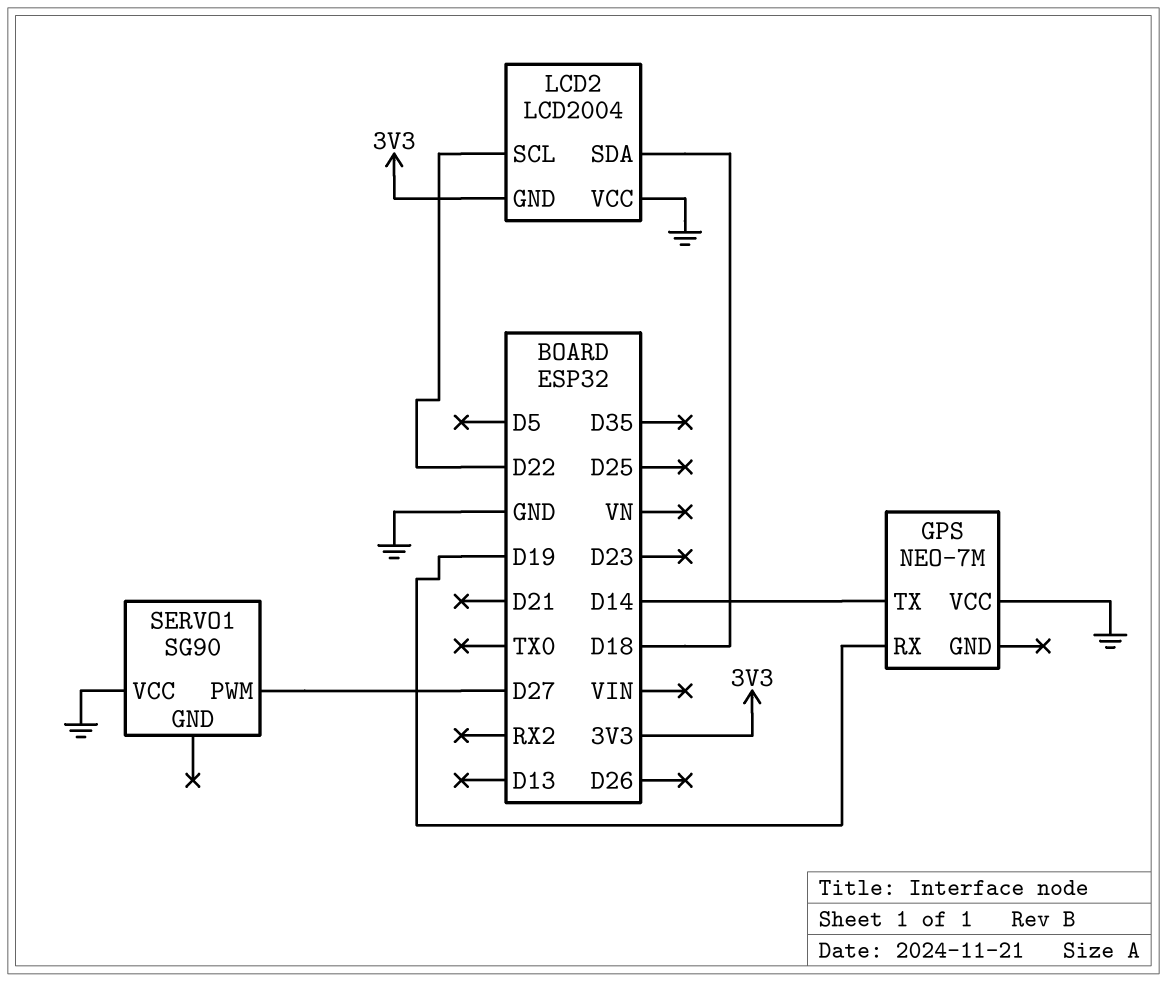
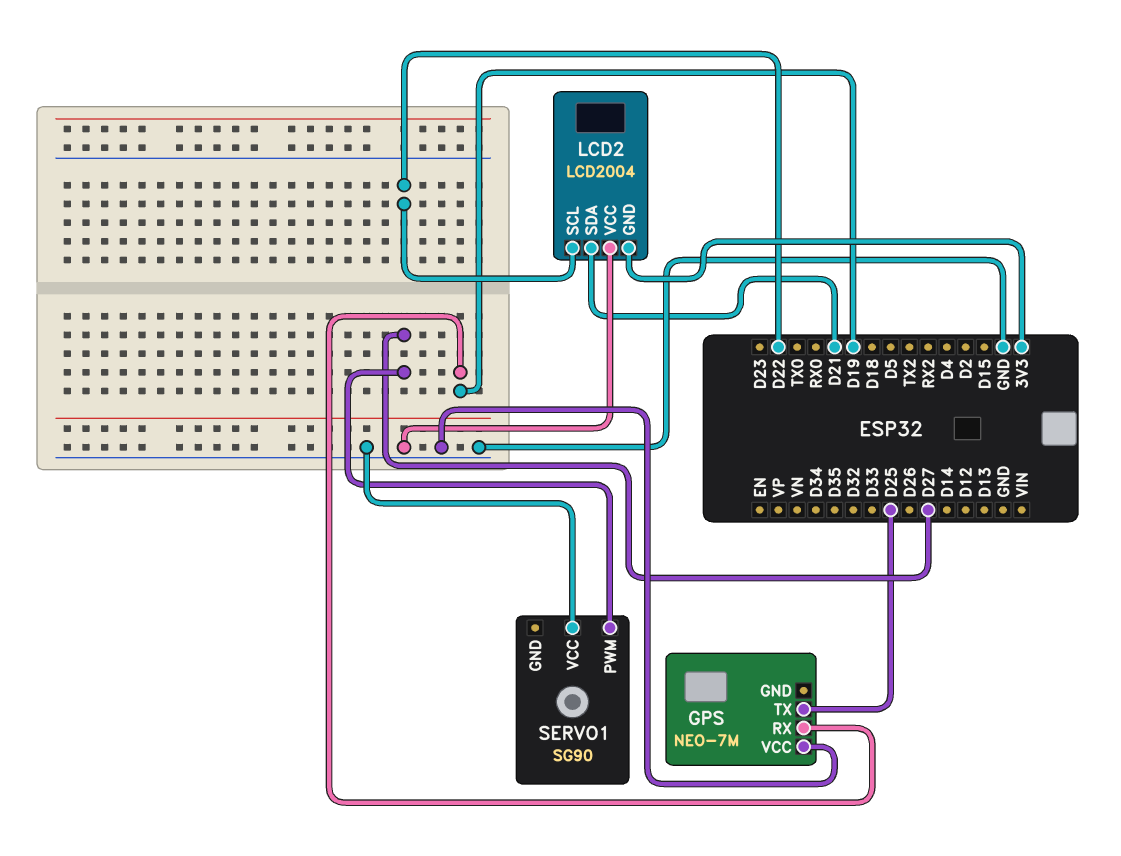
GPS pin TX: D14 -> D25
LCD2 pin SDA: D18 -> D21

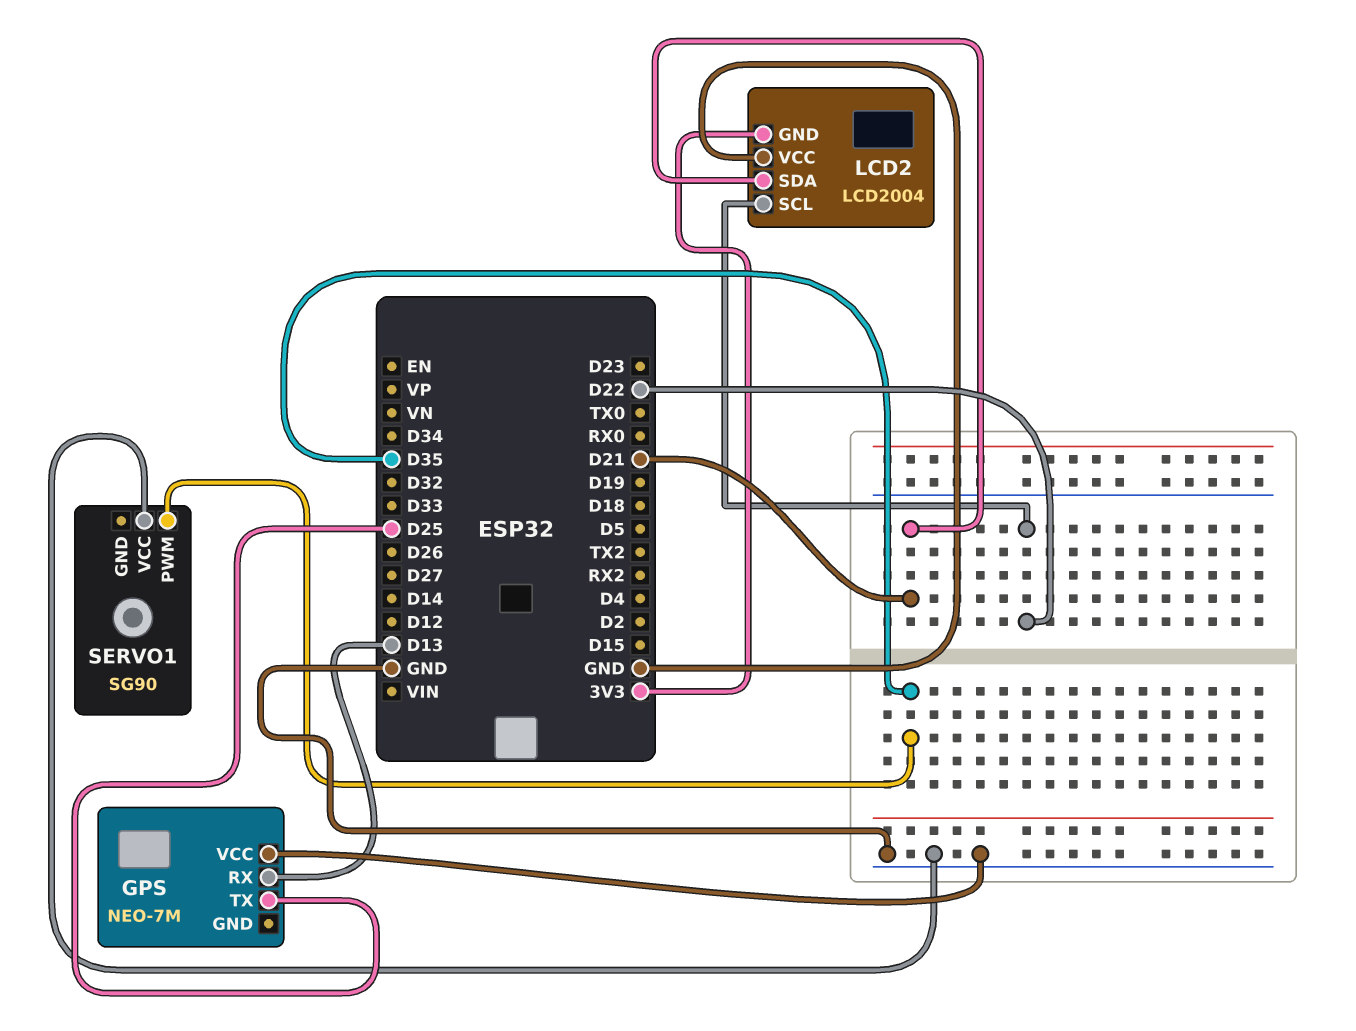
GPS pin RX: D19 -> D13
SERVO1 pin PWM: D27 -> D35

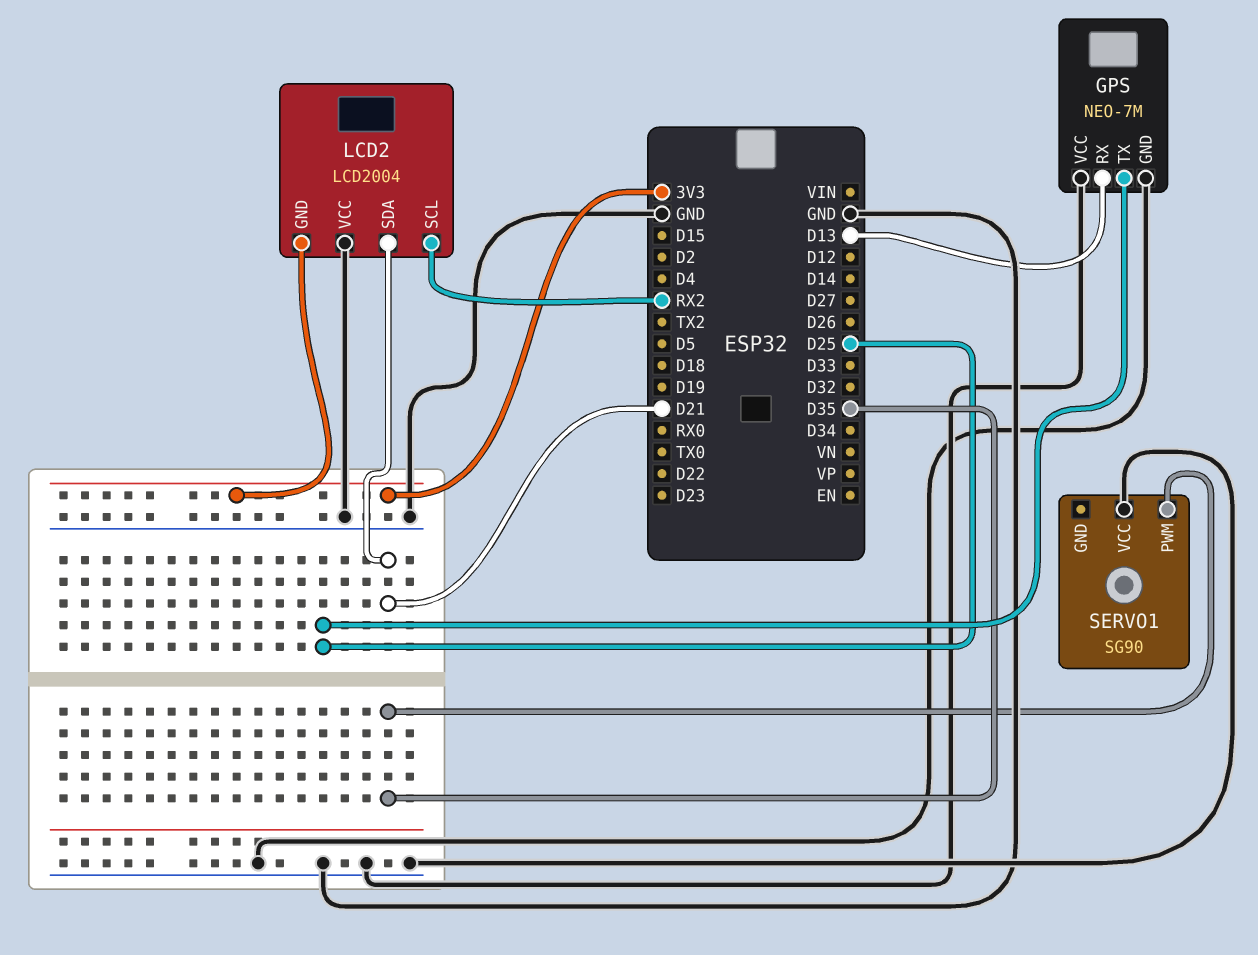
GPS pin GND: none -> GND
LCD2 pin SCL: D22 -> RX2

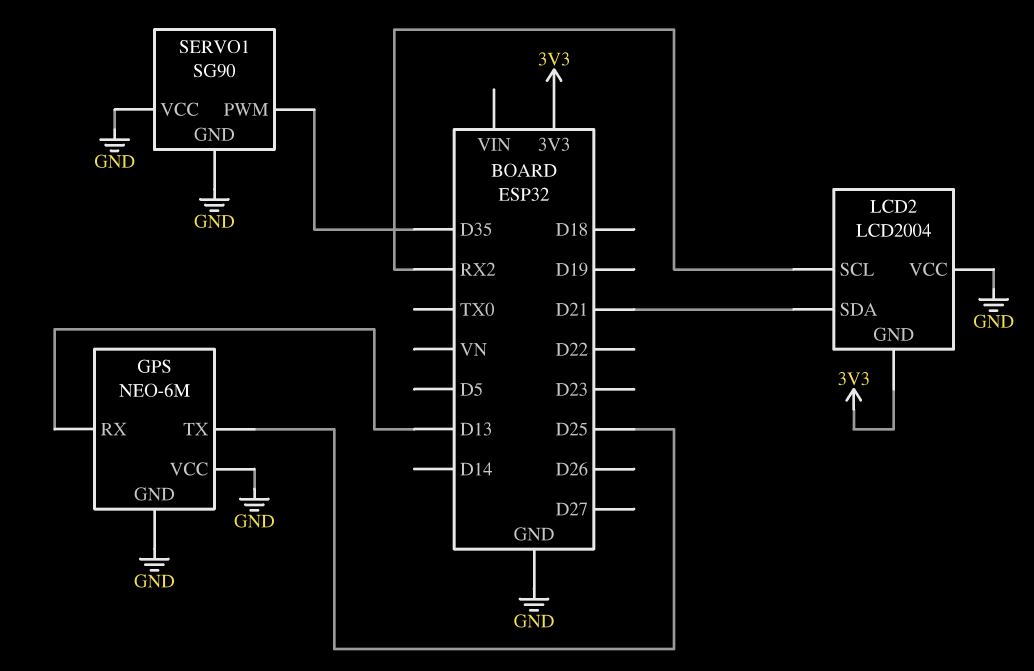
GPS: NEO-7M -> NEO-6M
SERVO1 pin GND: none -> GND

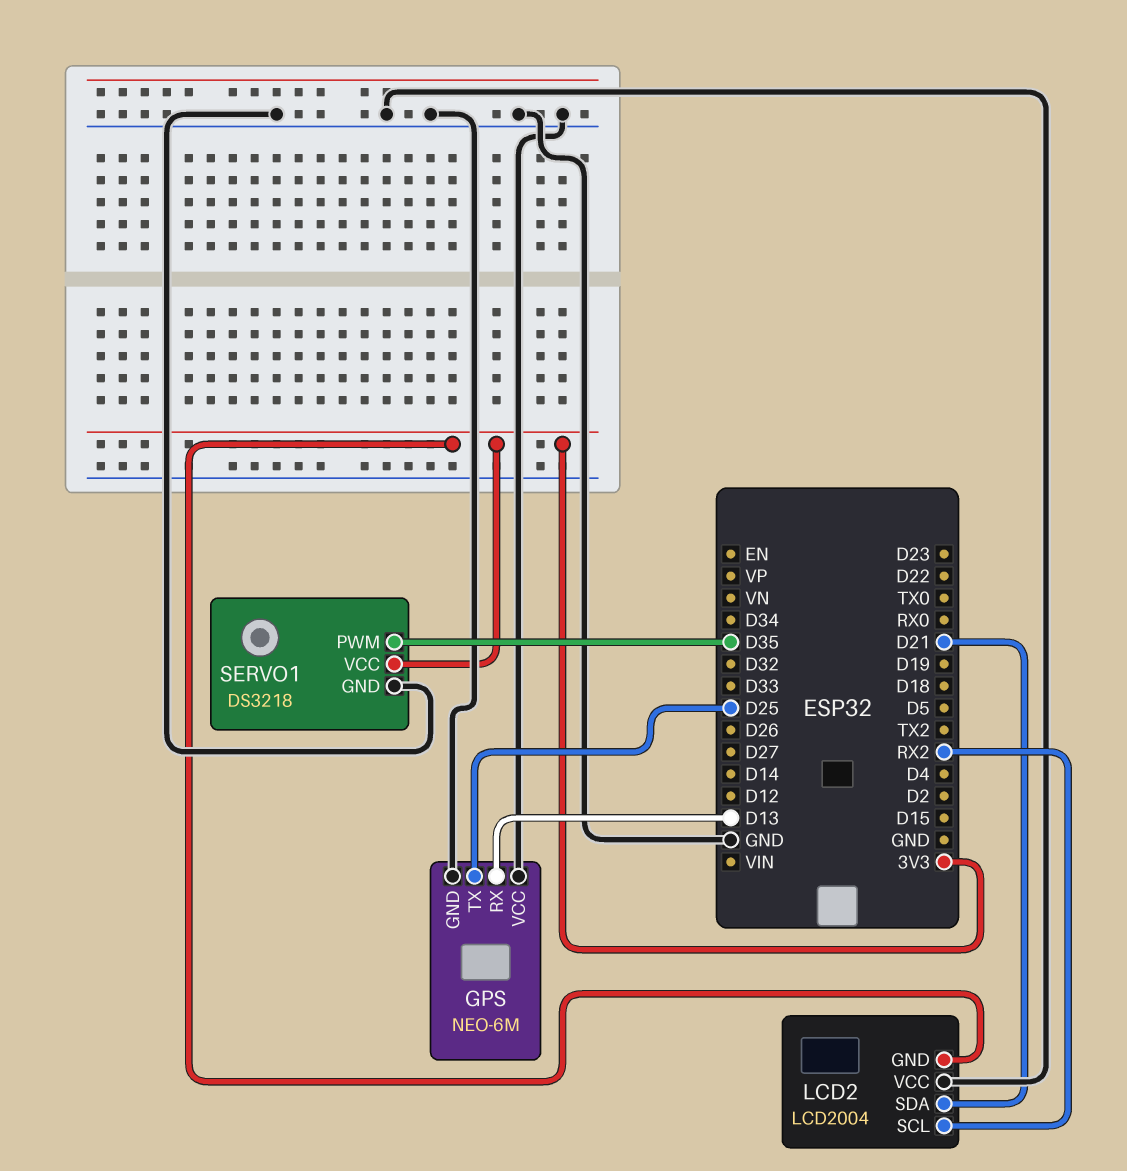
SERVO1: SG90 -> DS3218
SERVO1 pin VCC: GND -> 3V3

